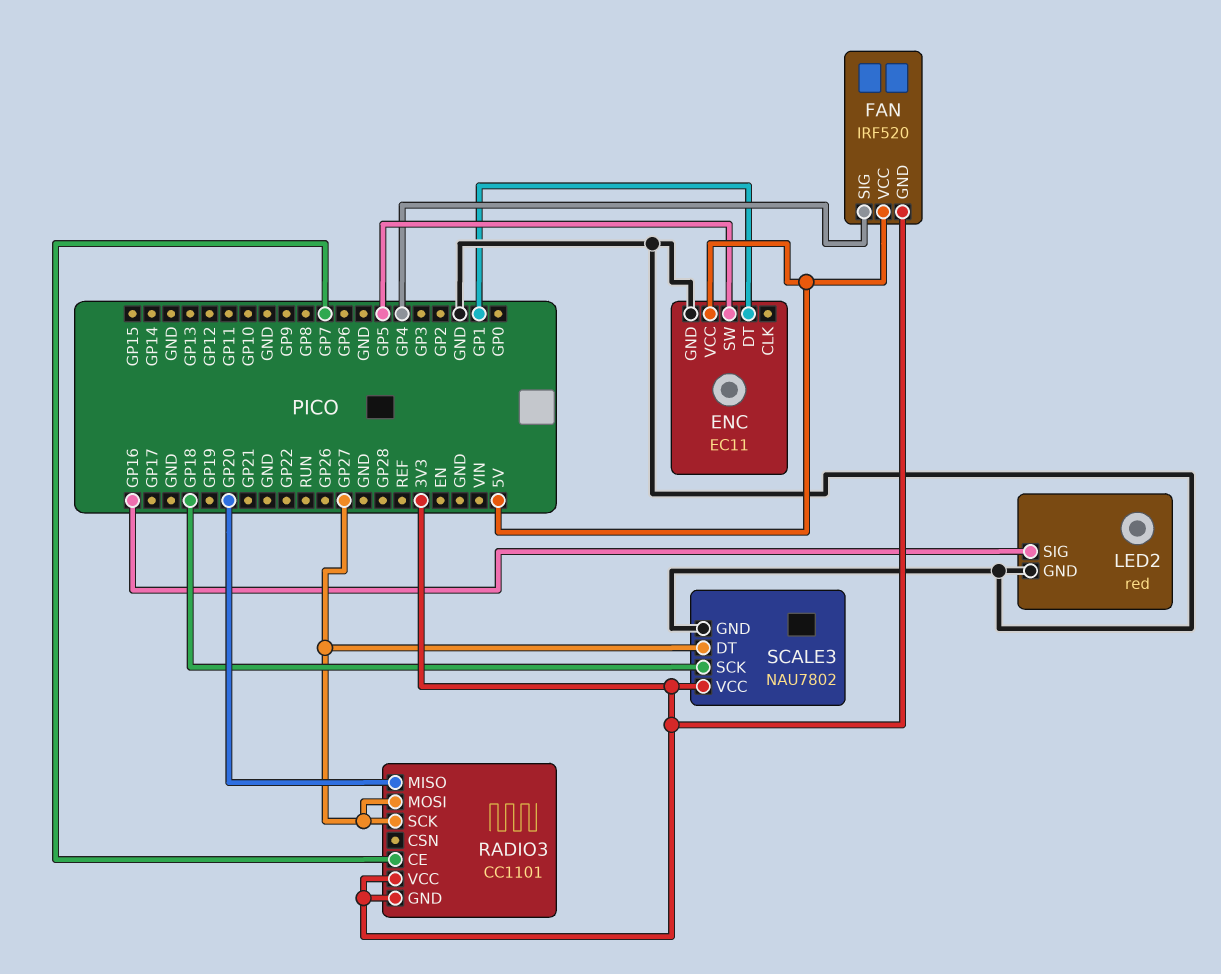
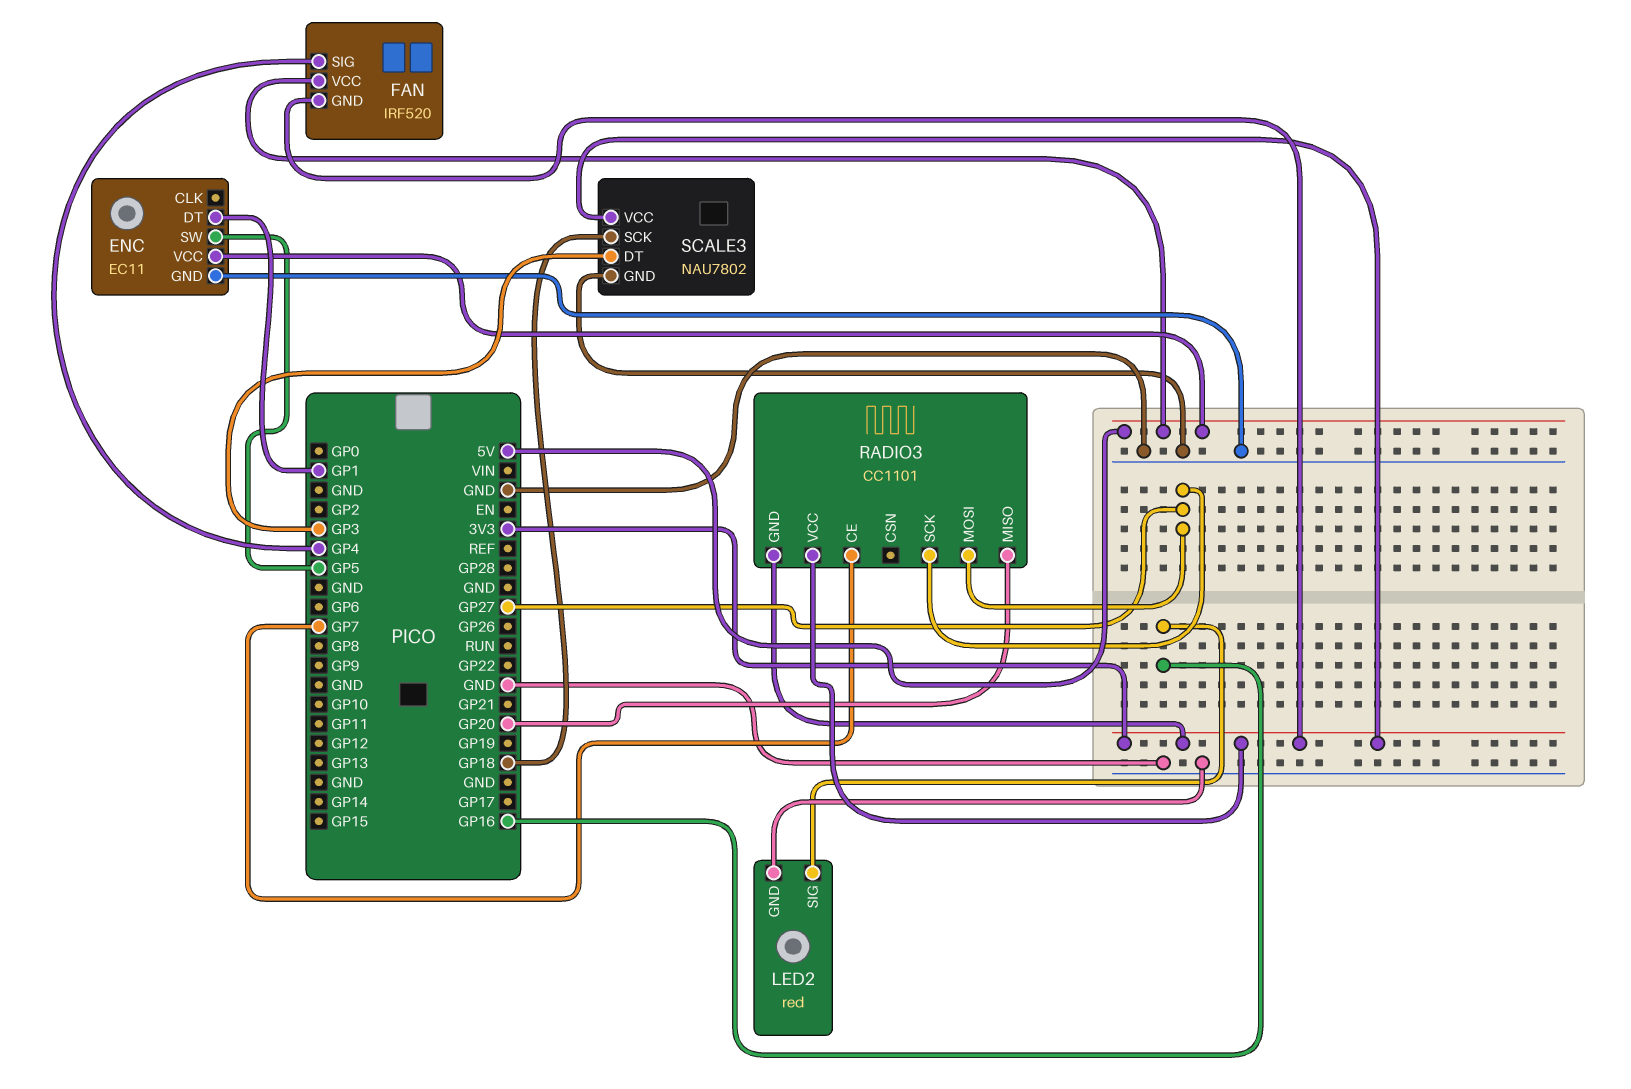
SCALE3 pin DT: GP27 -> GP3

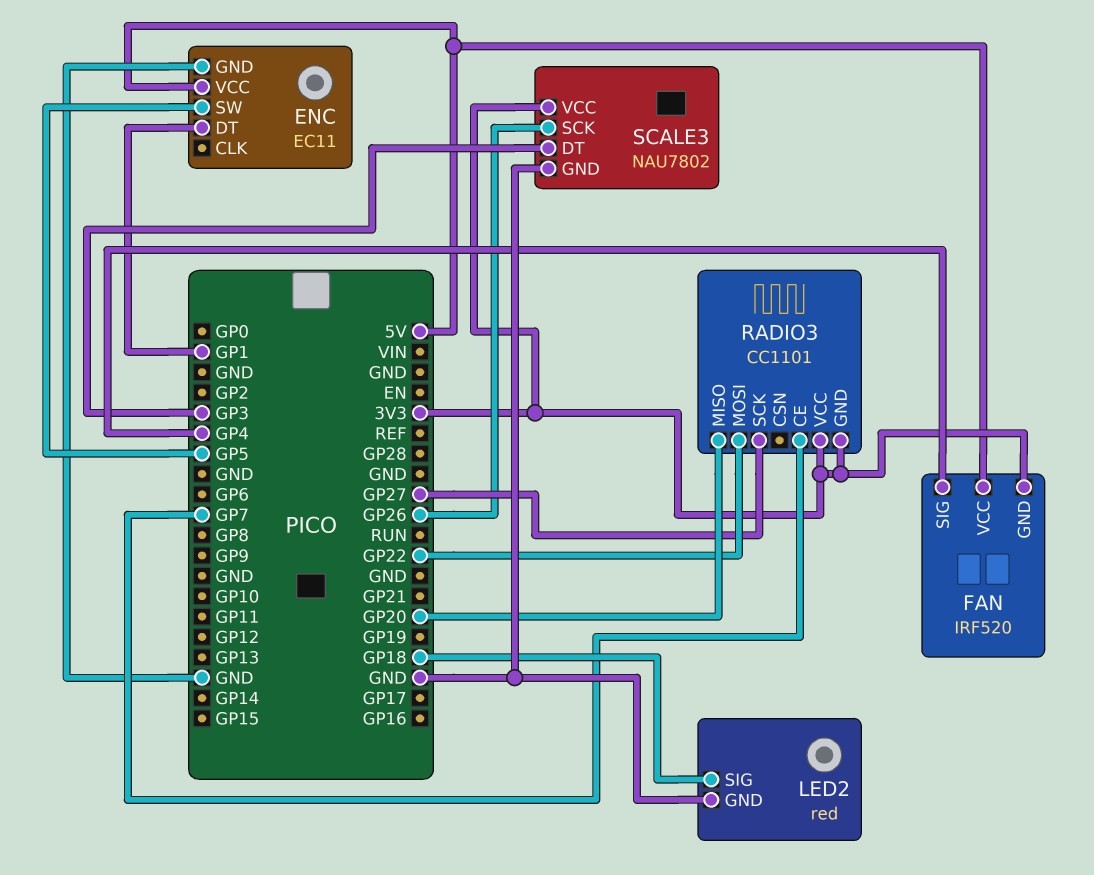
LED2 pin SIG: GP16 -> GP18
RADIO3 pin MOSI: GP27 -> GP22
SCALE3 pin SCK: GP18 -> GP26

